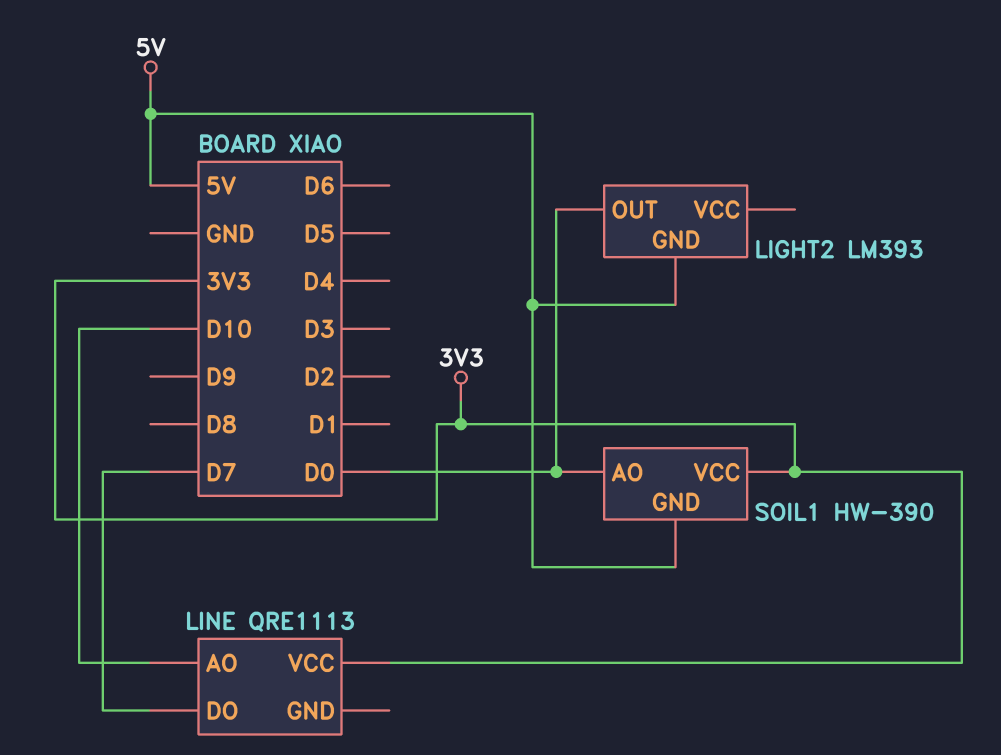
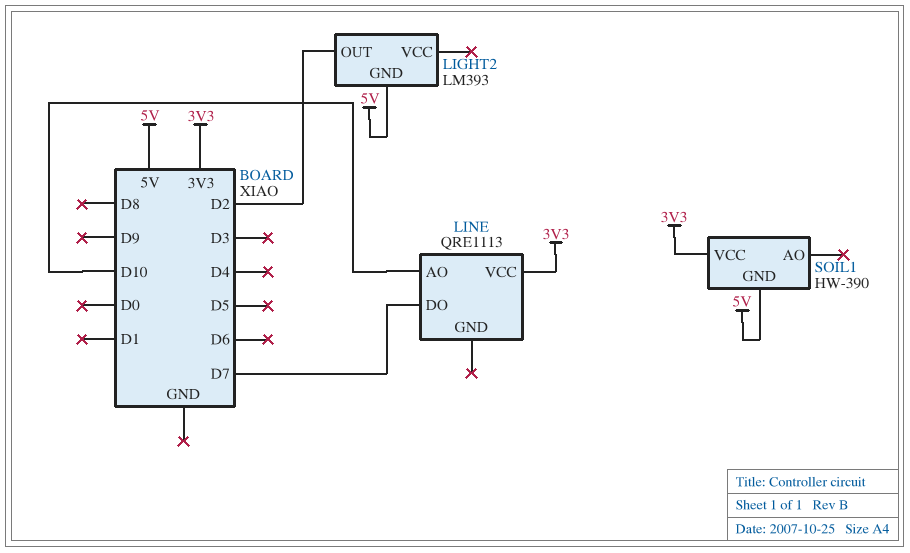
LIGHT2 pin OUT: D0 -> D2
SOIL1 pin AO: D0 -> none

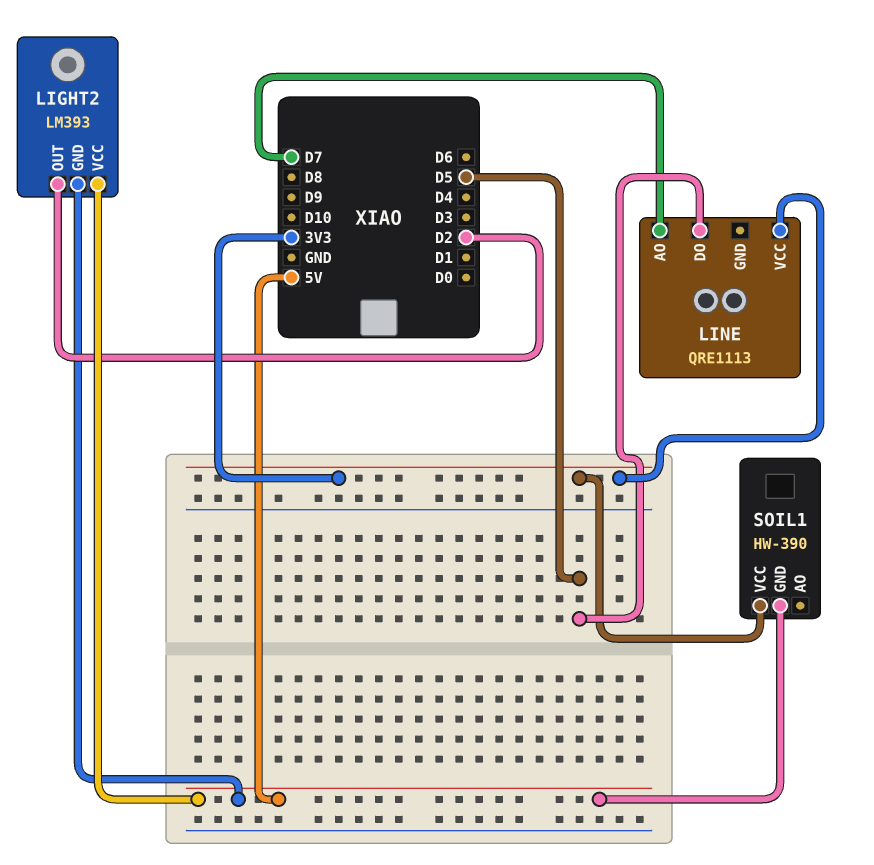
LIGHT2 pin VCC: none -> 5V
LINE pin AO: D10 -> D7
LINE pin DO: D7 -> D5

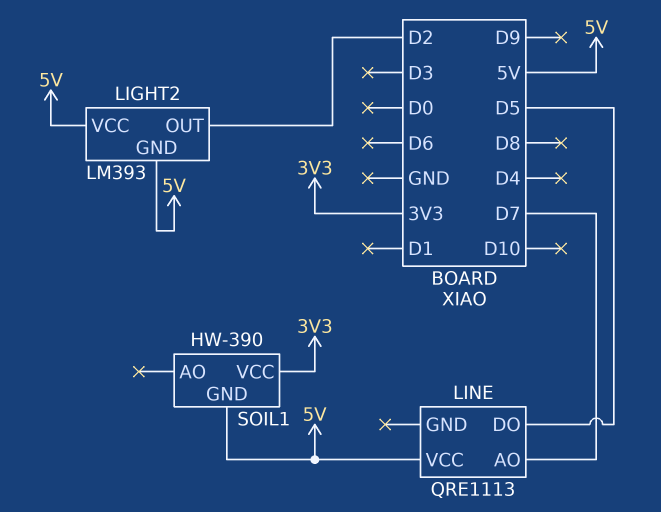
LINE pin VCC: 3V3 -> 5V

